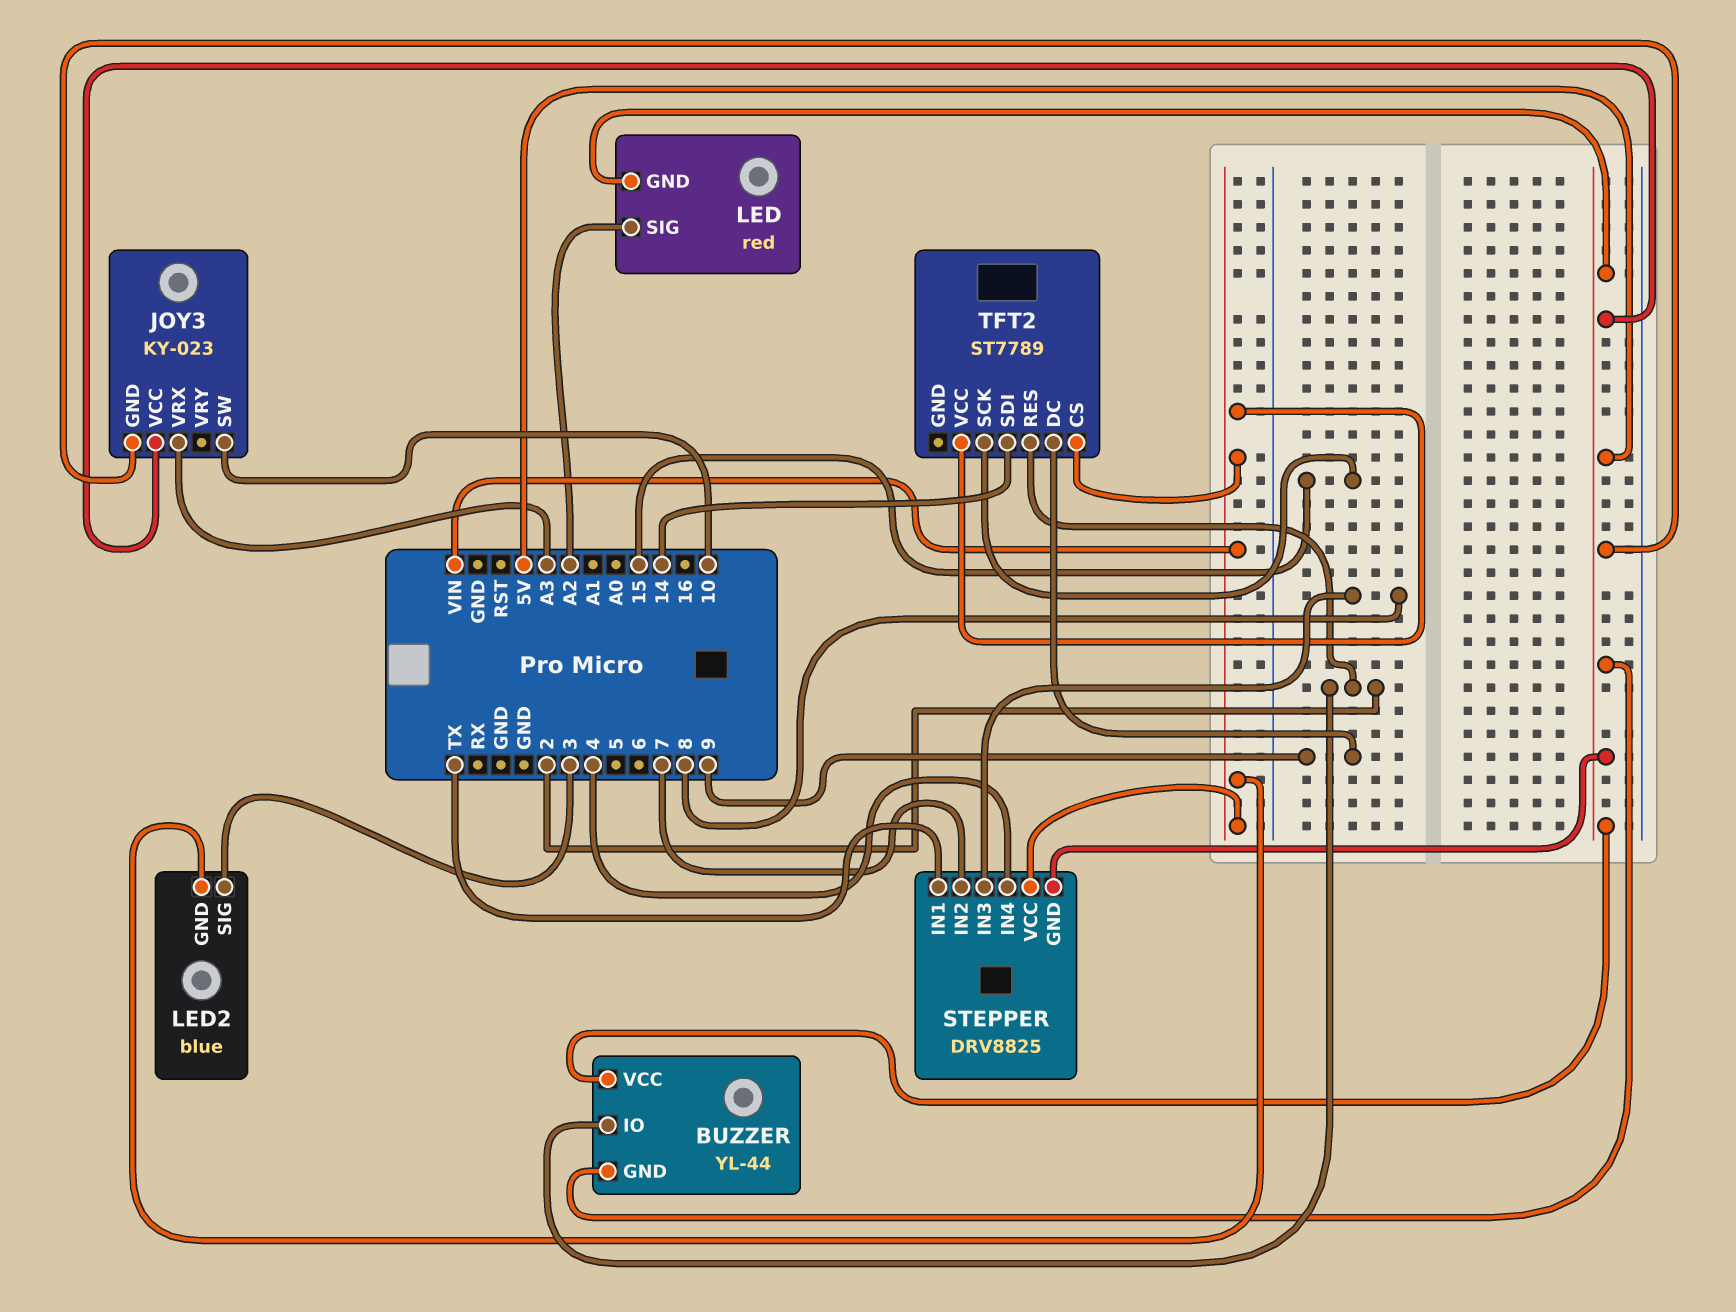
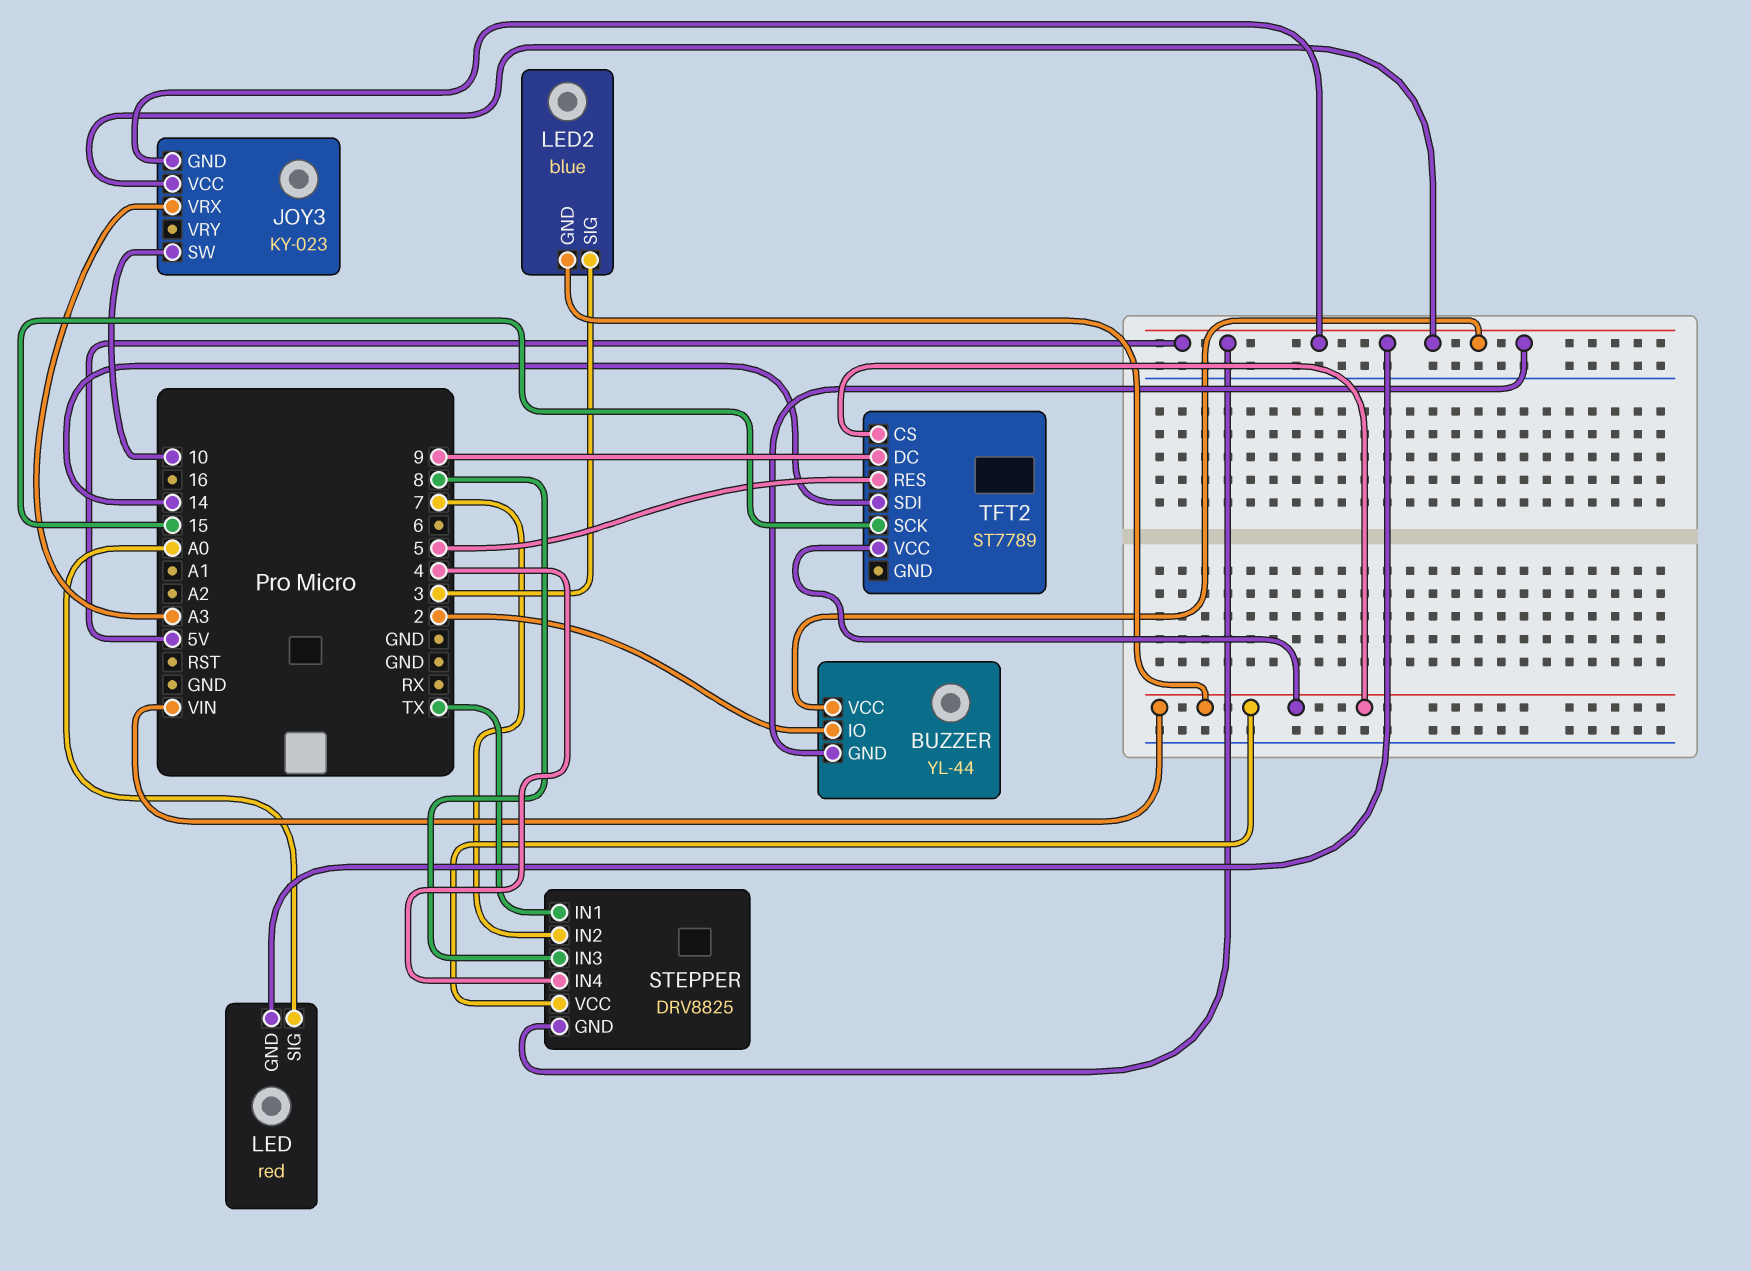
LED pin SIG: A2 -> A0
TFT2 pin RES: 2 -> 5

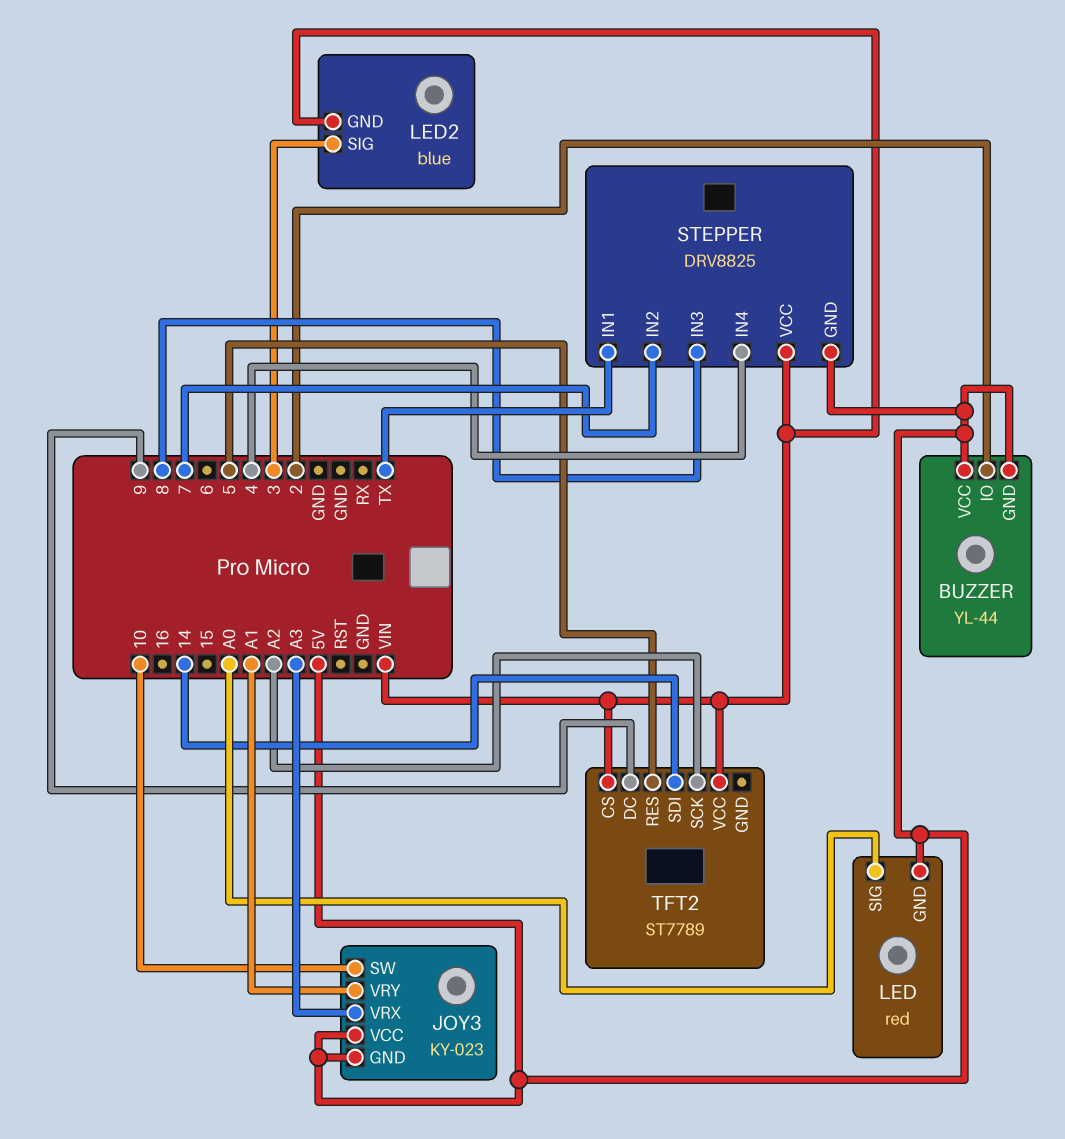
JOY3 pin VRY: none -> A1
TFT2 pin SCK: 15 -> A2

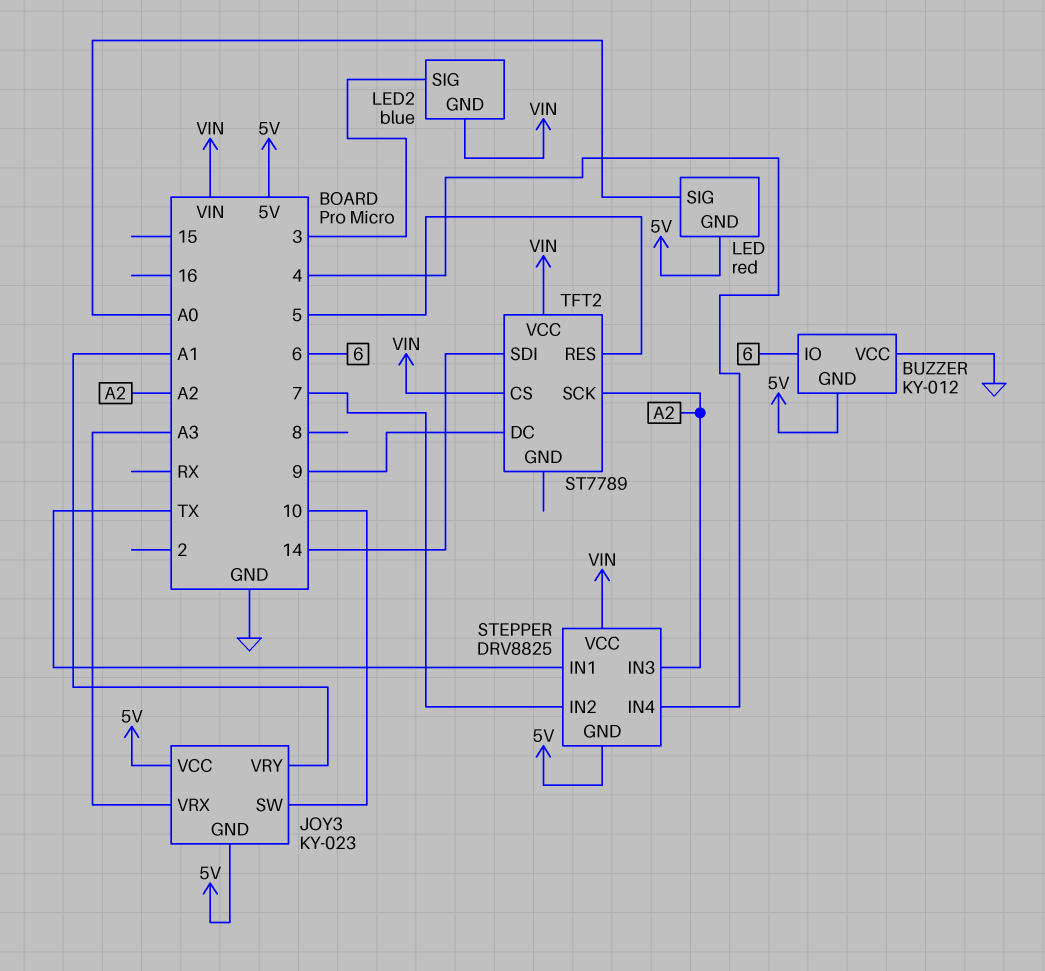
BUZZER: YL-44 -> KY-012
BUZZER pin IO: 2 -> 6
BUZZER pin VCC: 5V -> GND
STEPPER pin IN3: 8 -> A2

